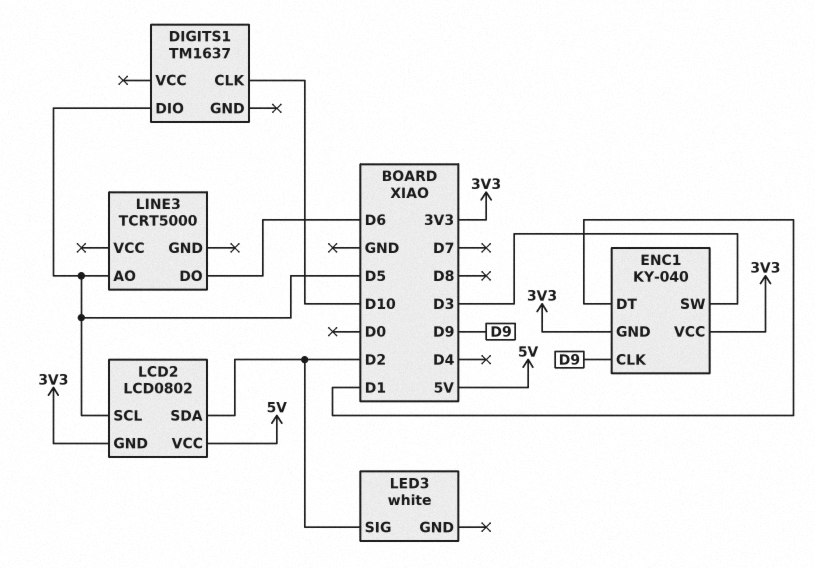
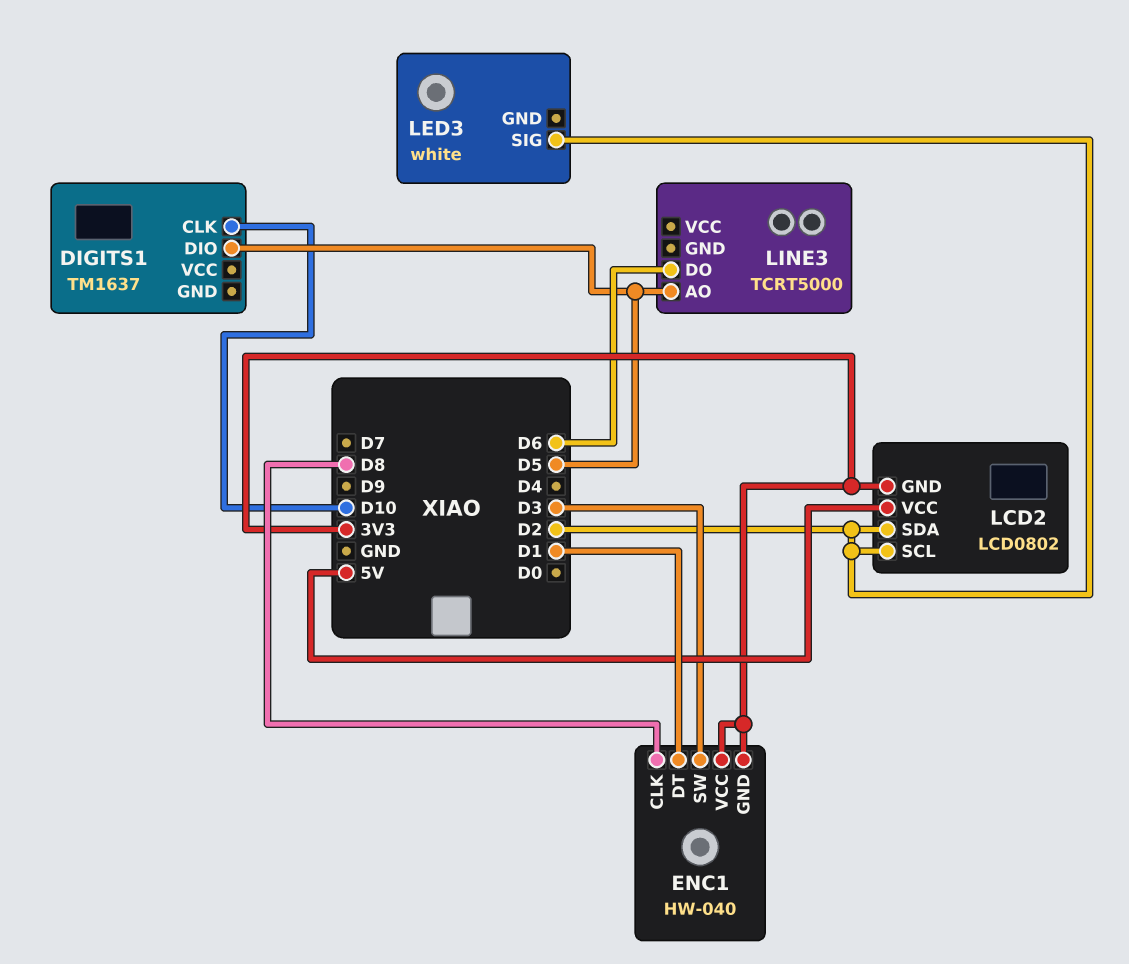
ENC1: KY-040 -> HW-040
ENC1 pin CLK: D9 -> D8
LCD2 pin SCL: D5 -> D2

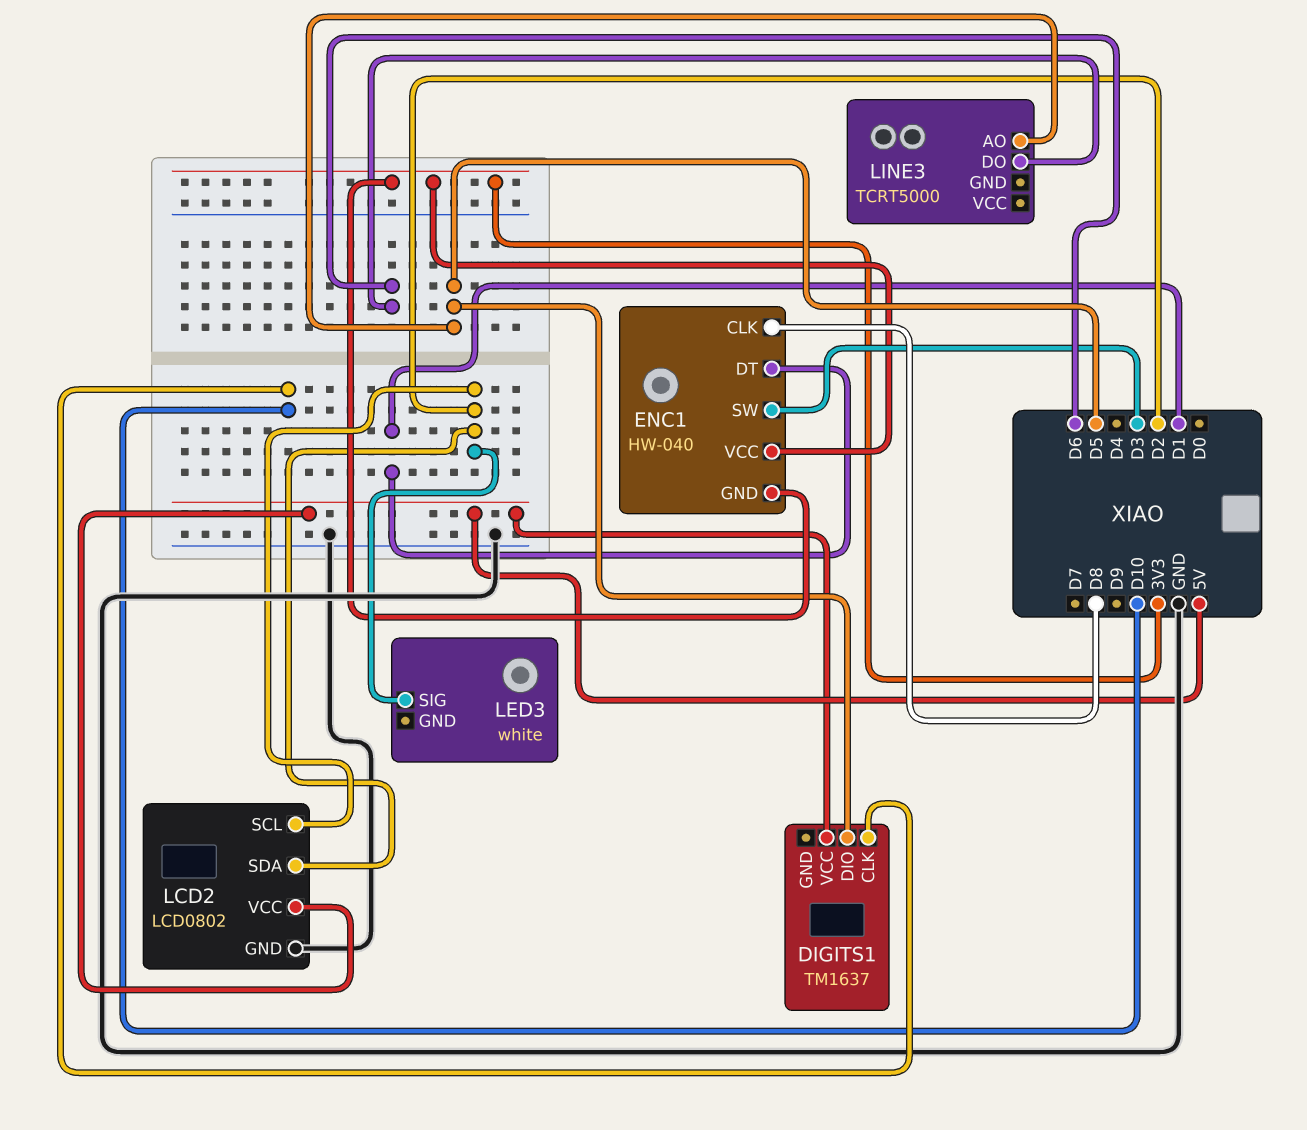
DIGITS1 pin VCC: none -> 5V
LCD2 pin GND: 3V3 -> GND

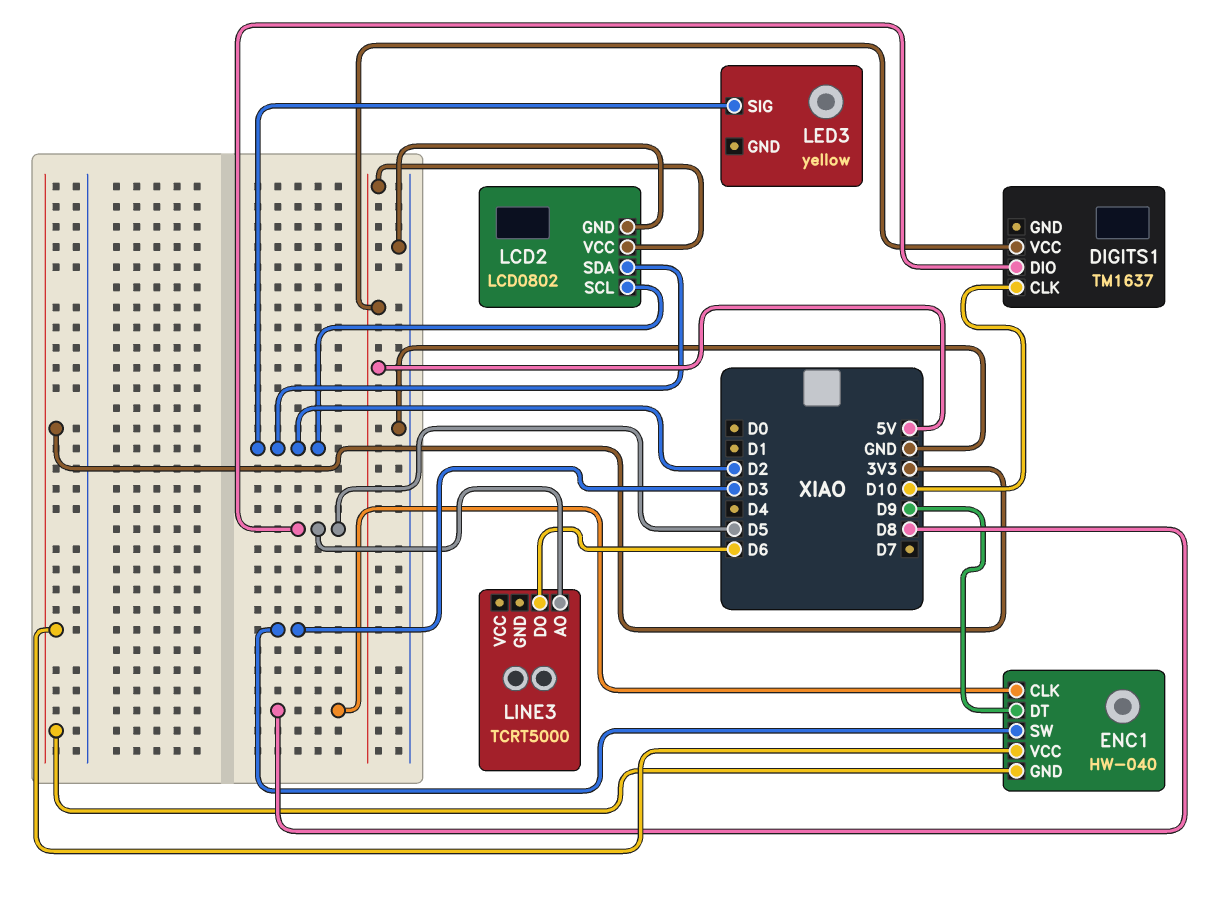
ENC1 pin DT: D1 -> D9
LED3: white -> yellow

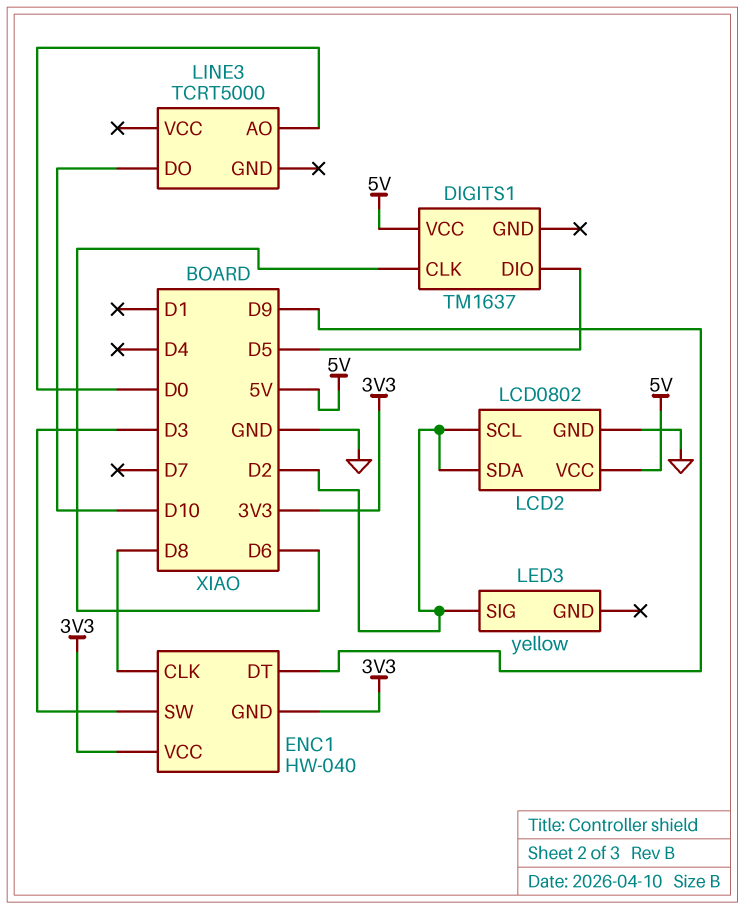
DIGITS1 pin CLK: D10 -> D6
LINE3 pin AO: D5 -> D0
LINE3 pin DO: D6 -> D10

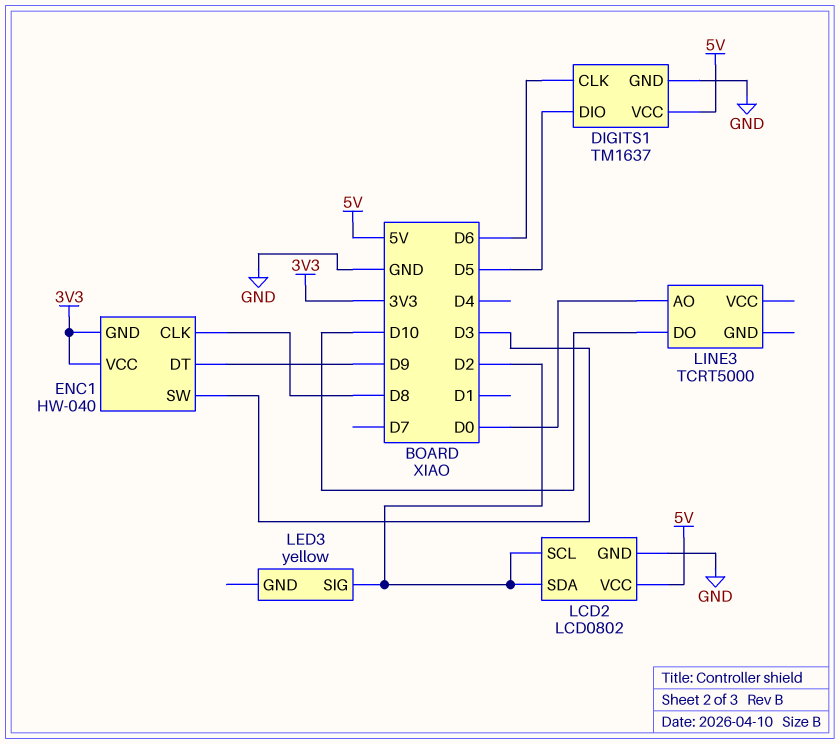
DIGITS1 pin GND: none -> GND

